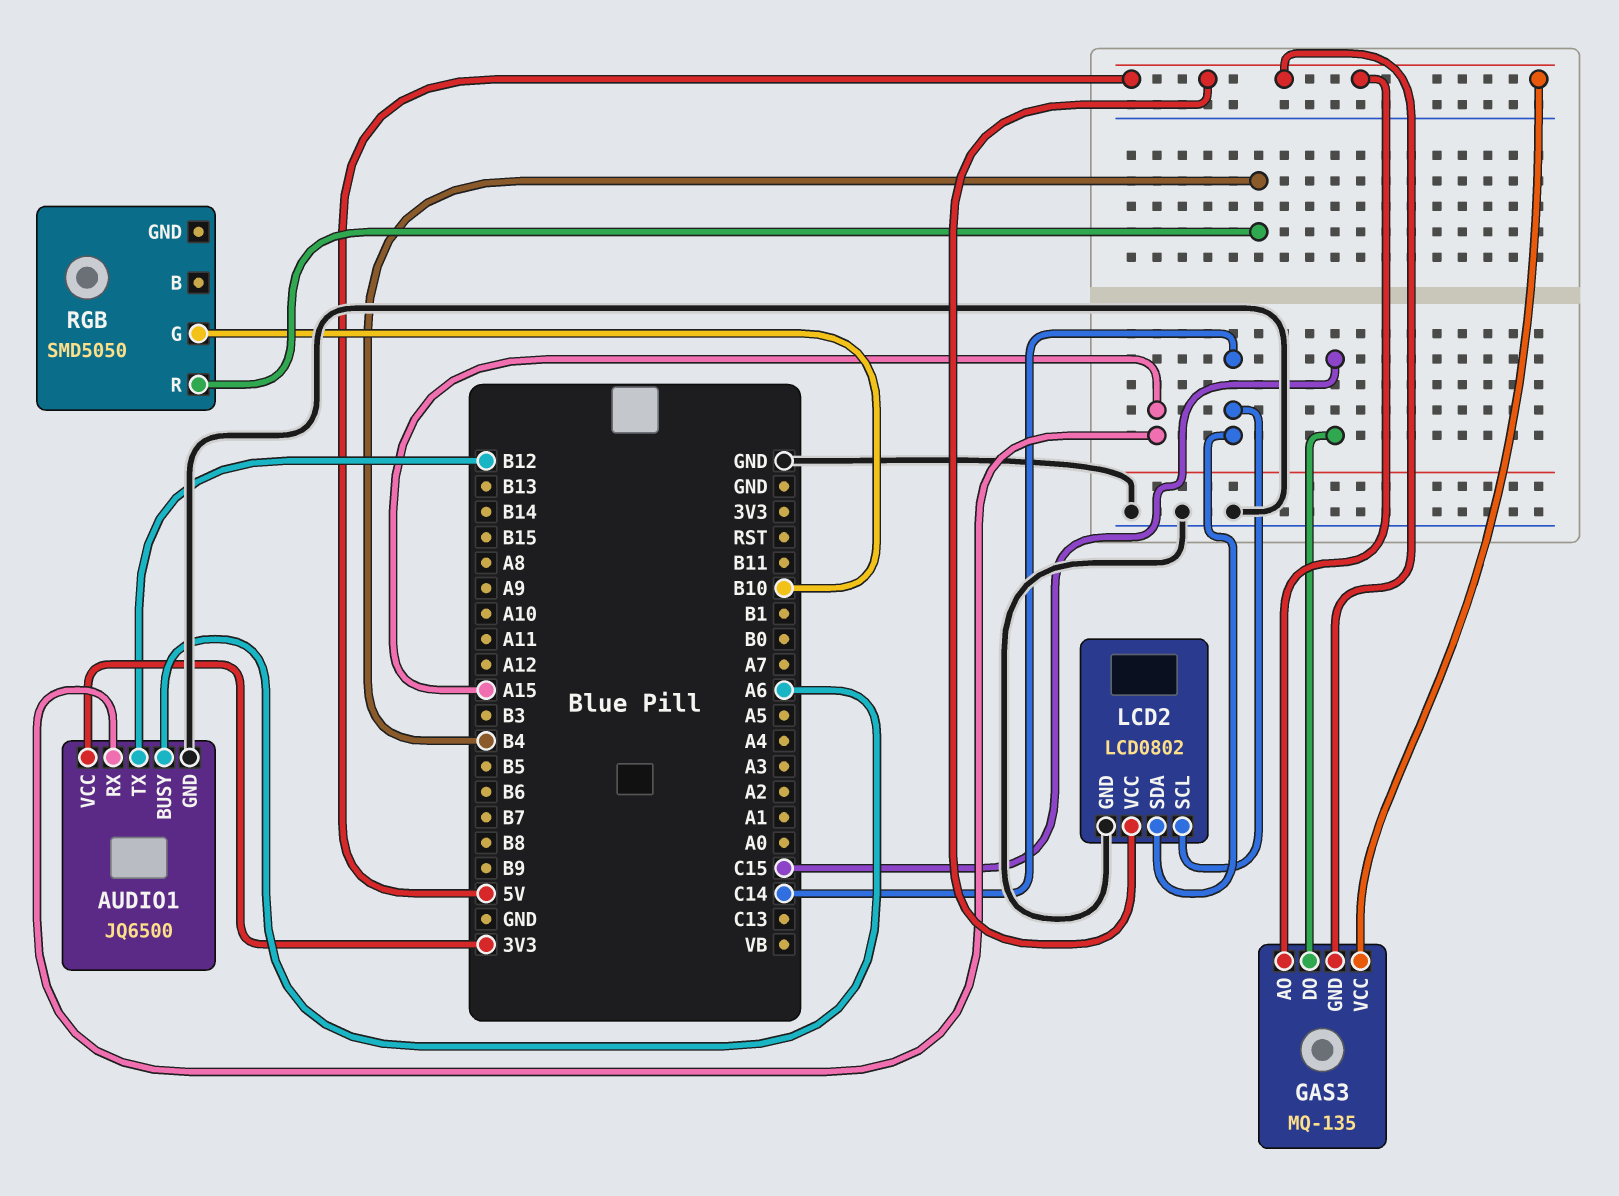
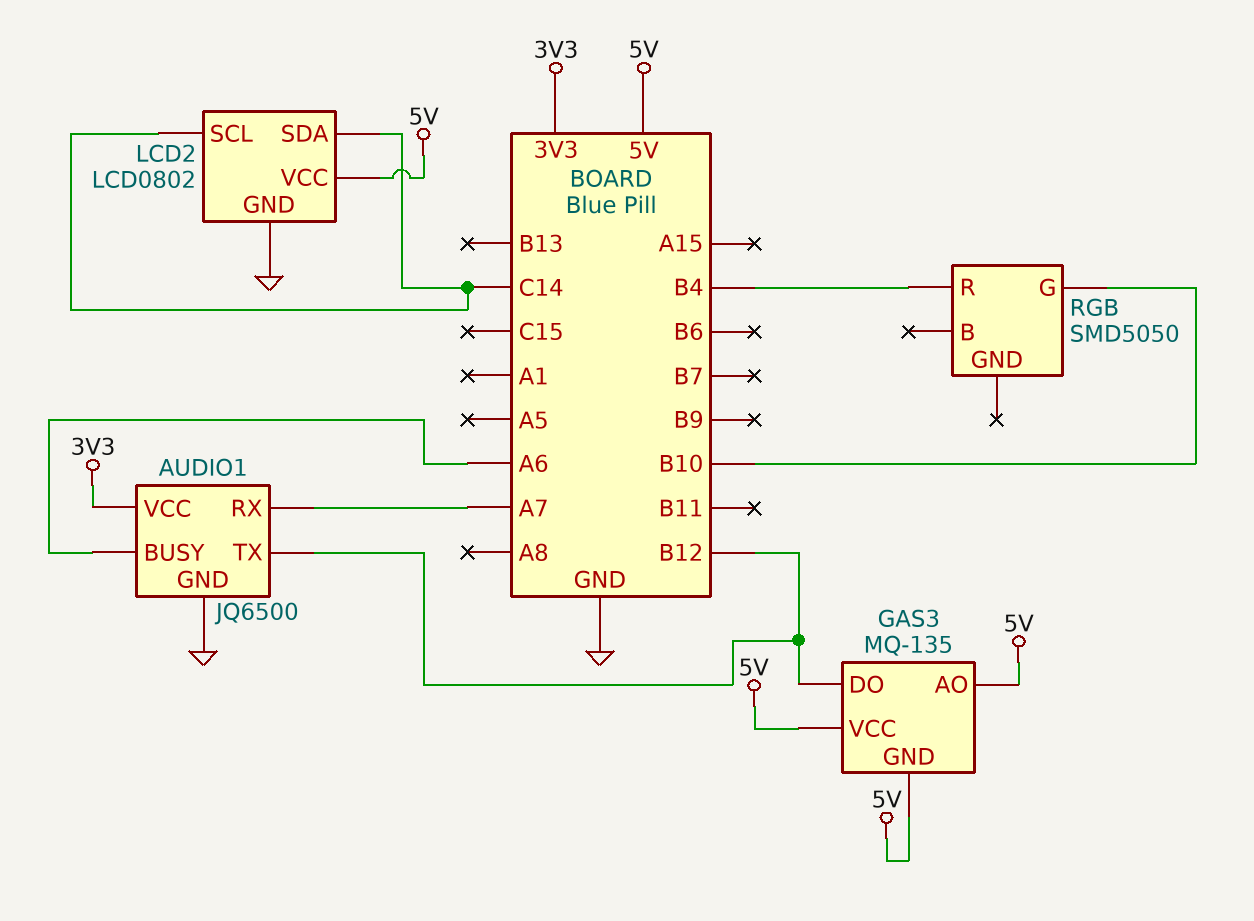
AUDIO1 pin RX: A15 -> A7
GAS3 pin DO: C15 -> B12

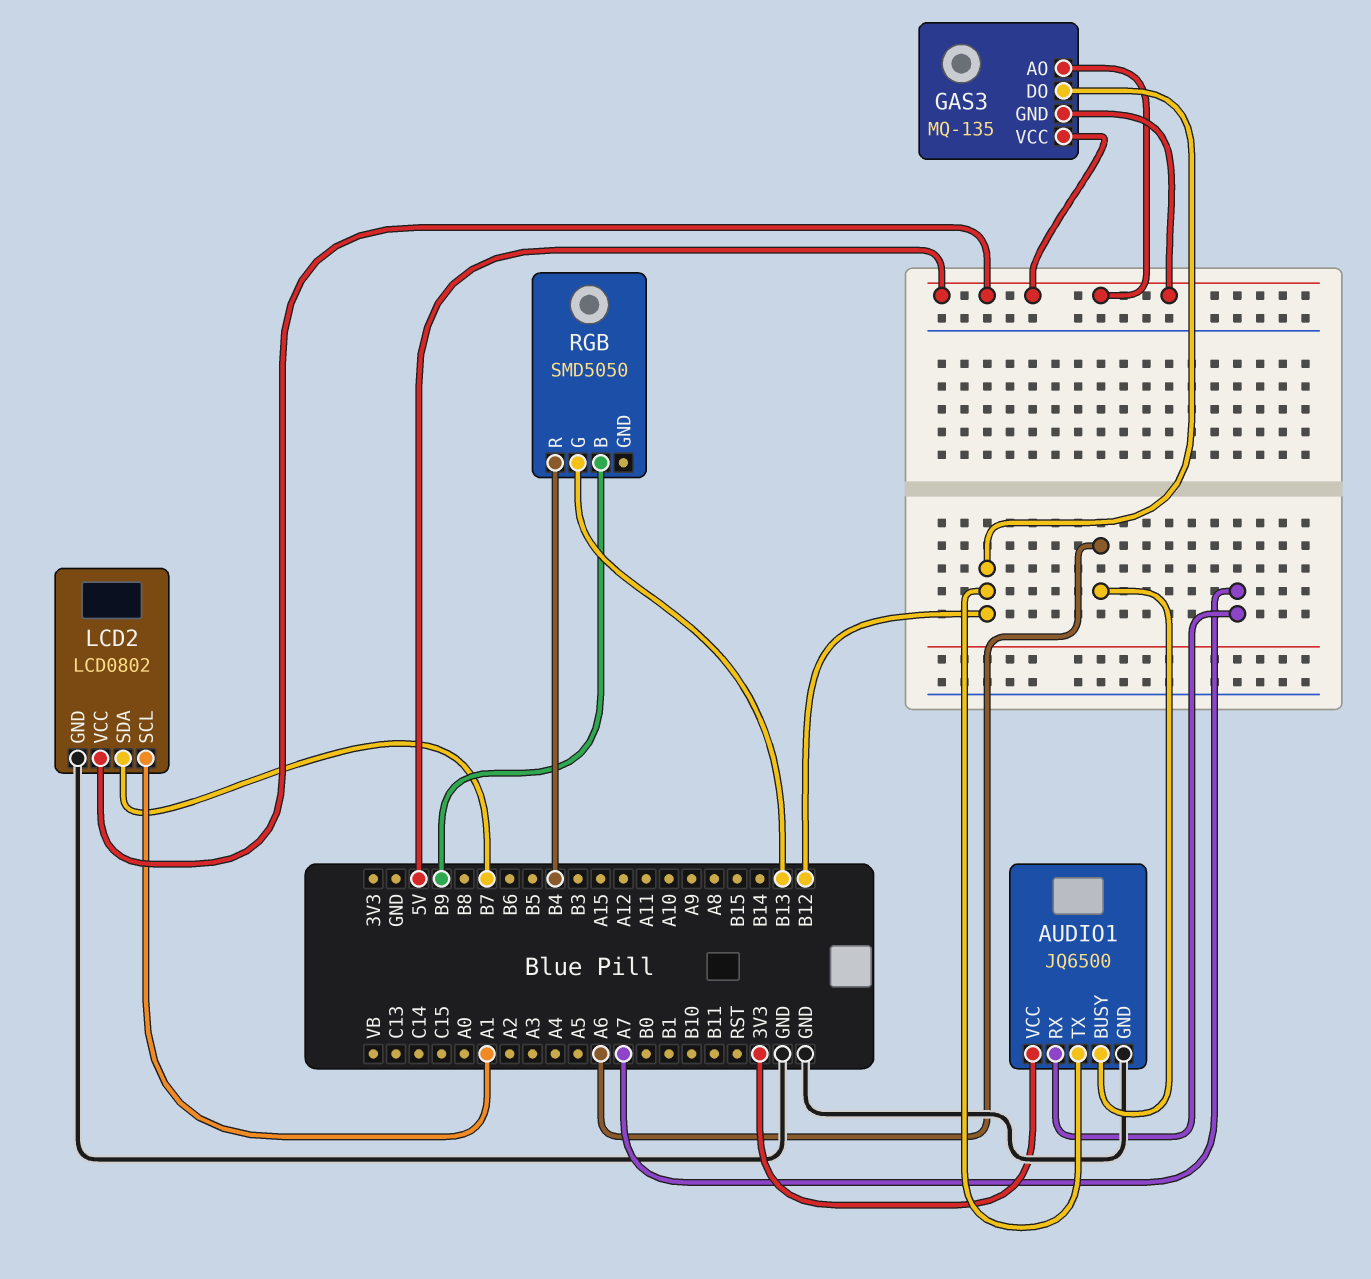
LCD2 pin SCL: C14 -> A1
LCD2 pin SDA: C14 -> B7
RGB pin B: none -> B9
RGB pin G: B10 -> B13

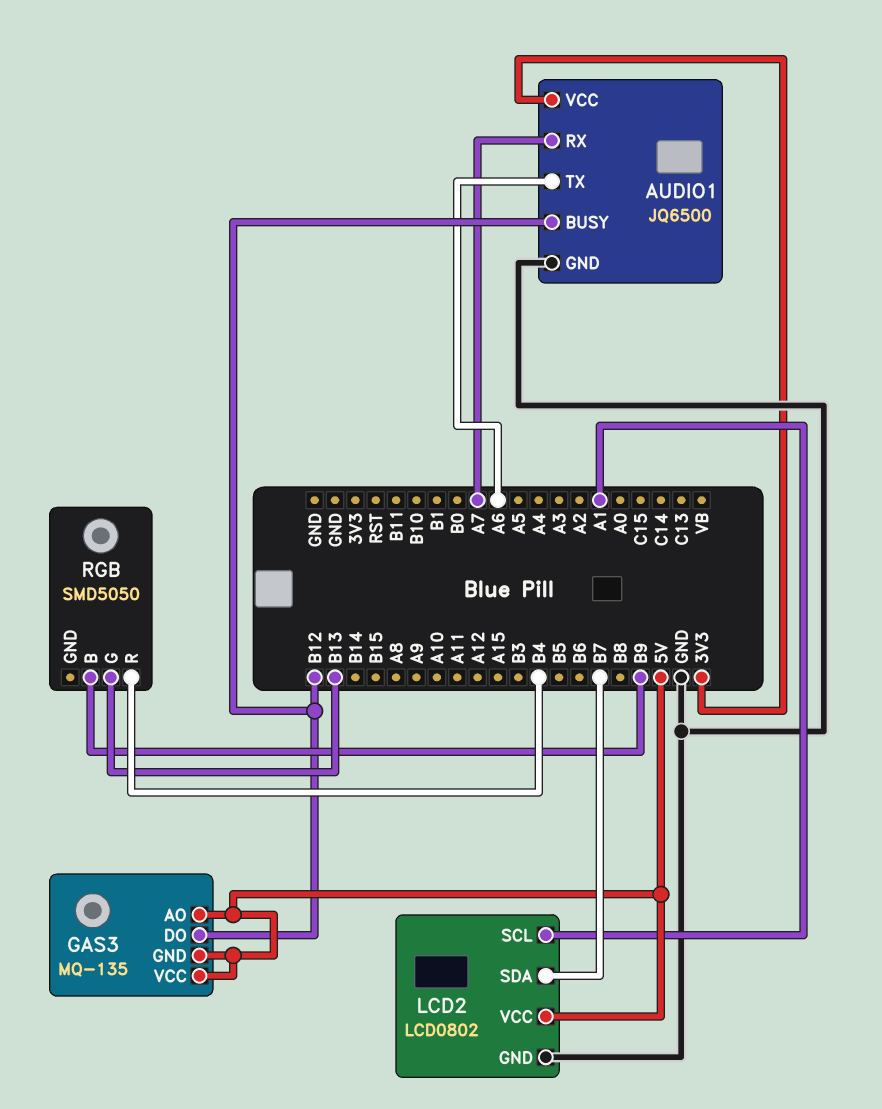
AUDIO1 pin BUSY: A6 -> B12
AUDIO1 pin TX: B12 -> A6

